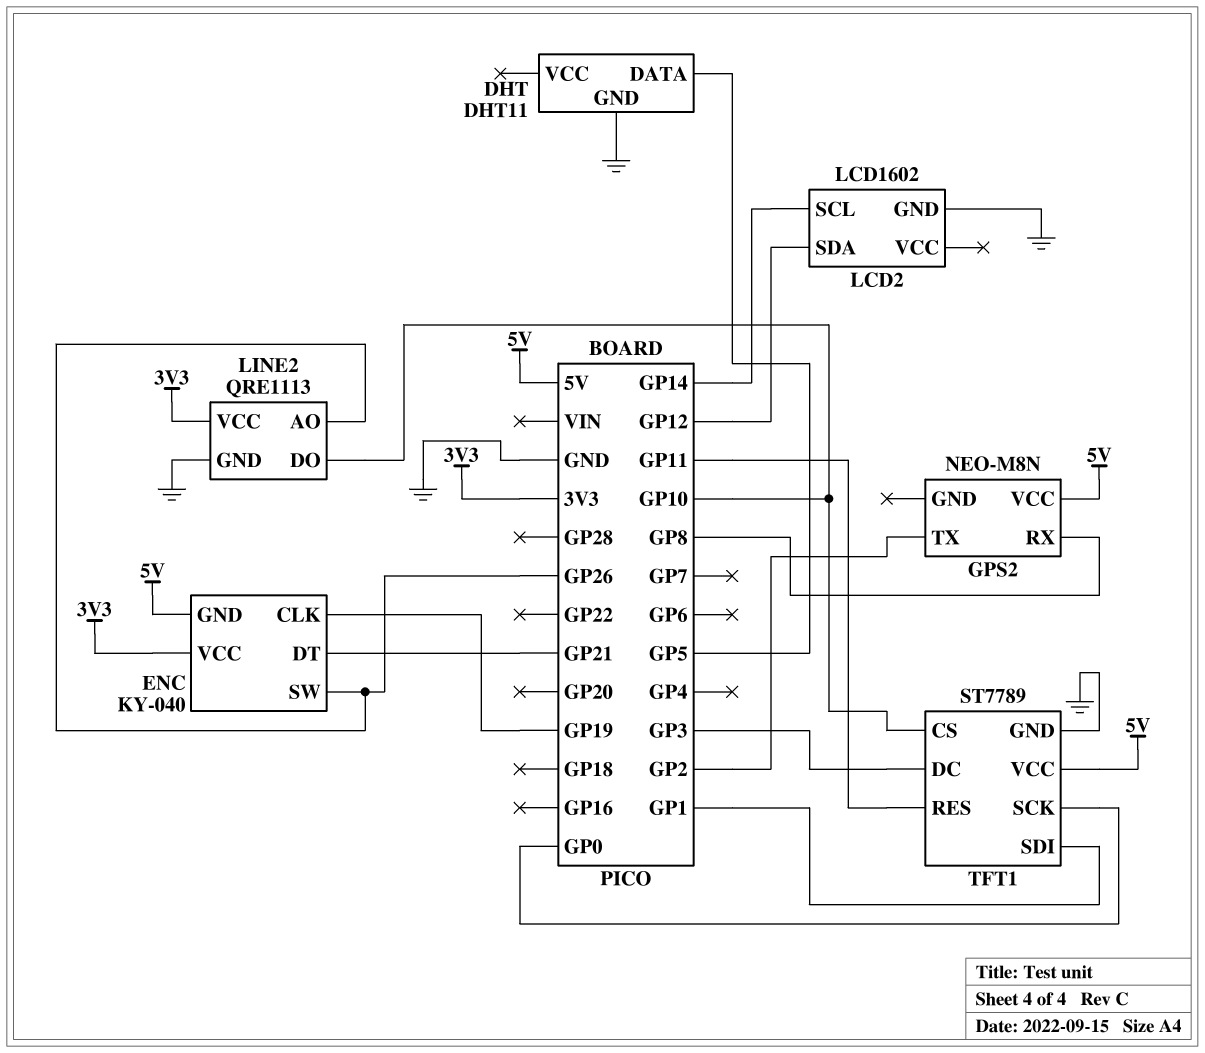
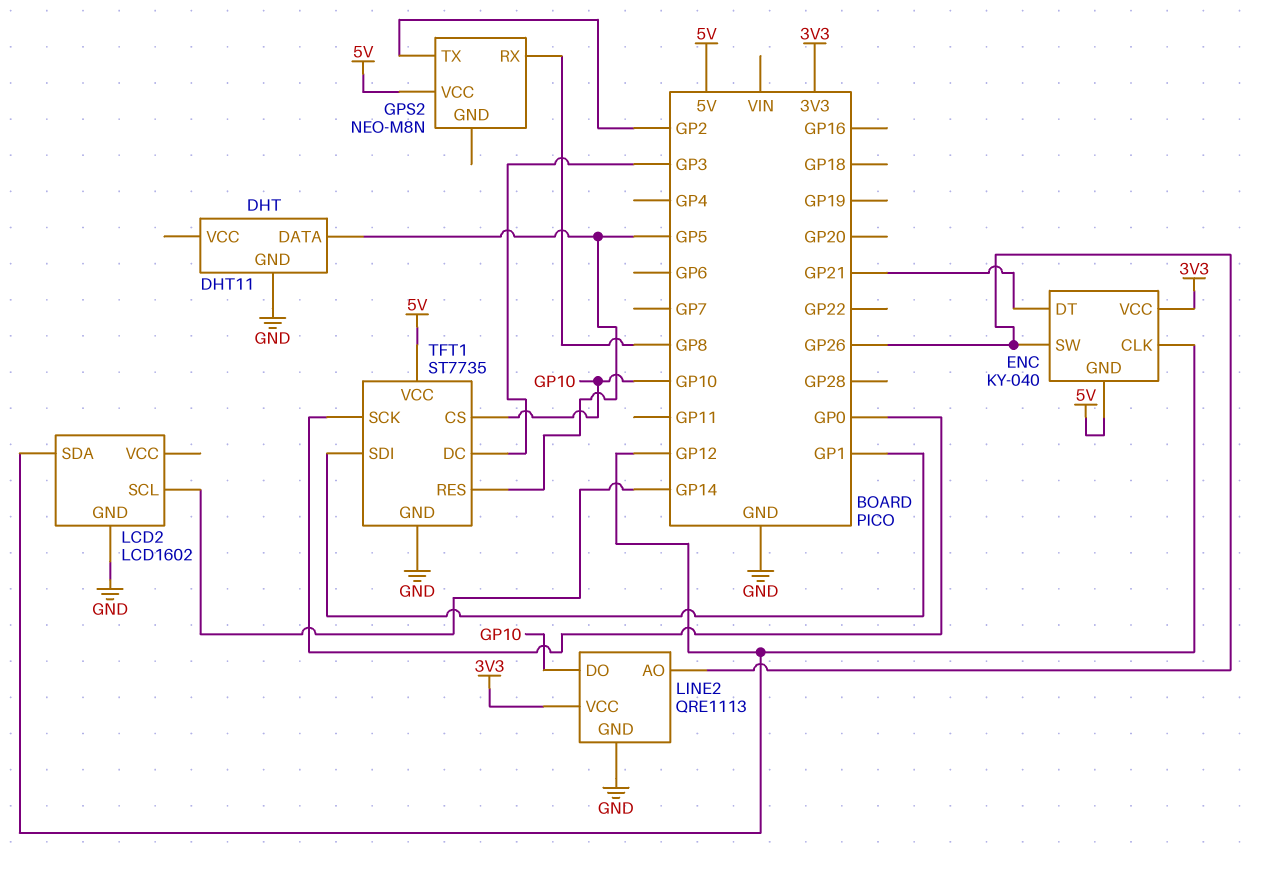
ENC pin CLK: GP19 -> GP12
TFT1: ST7789 -> ST7735
TFT1 pin RES: GP11 -> GP5

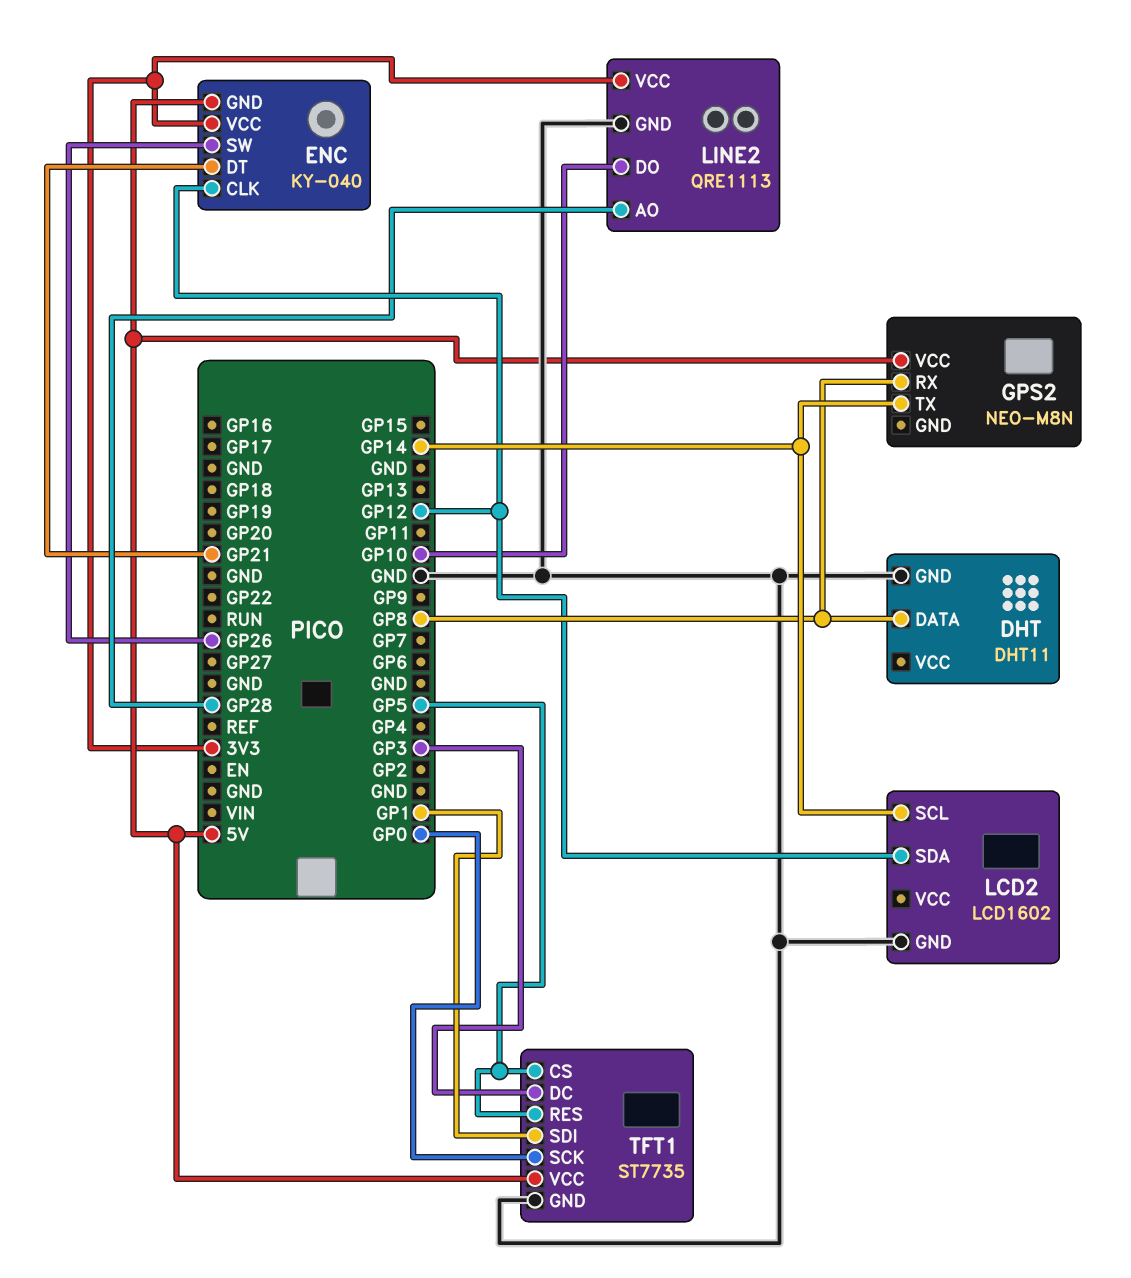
DHT pin DATA: GP5 -> GP8
GPS2 pin TX: GP2 -> GP14
LINE2 pin AO: GP26 -> GP28
TFT1 pin CS: GP10 -> GP5

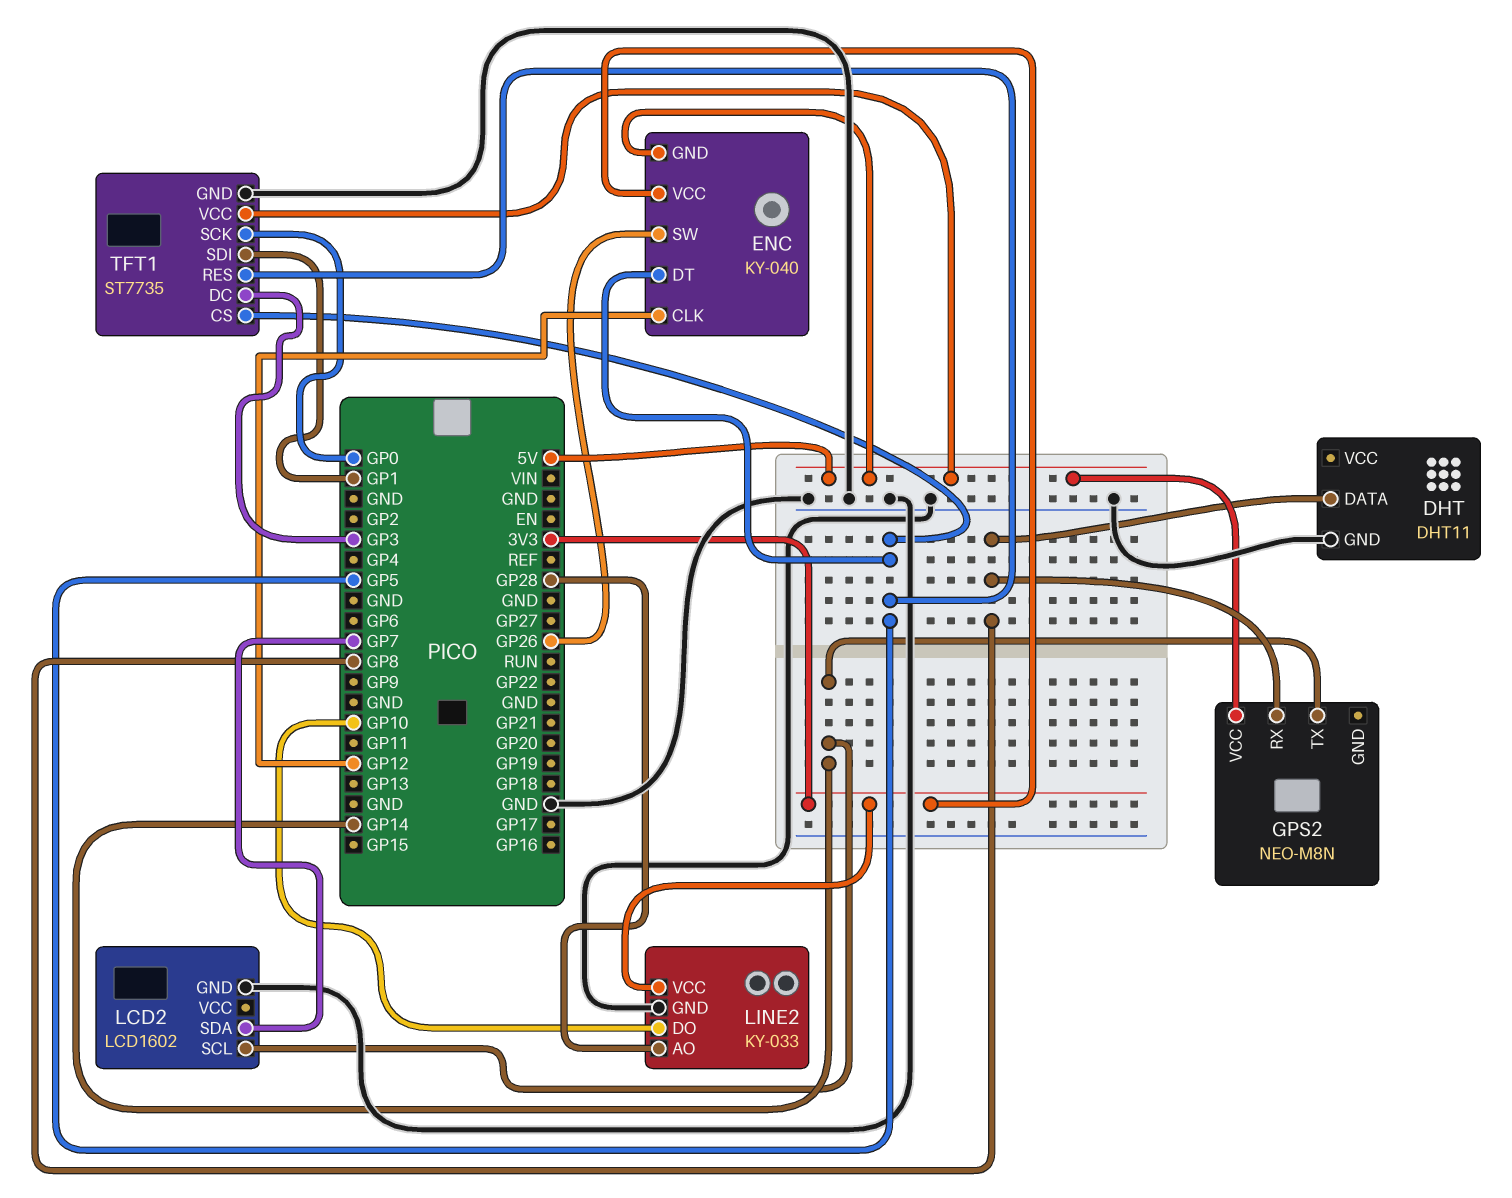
ENC pin DT: GP21 -> GP5
LCD2 pin SDA: GP12 -> GP7
LINE2: QRE1113 -> KY-033

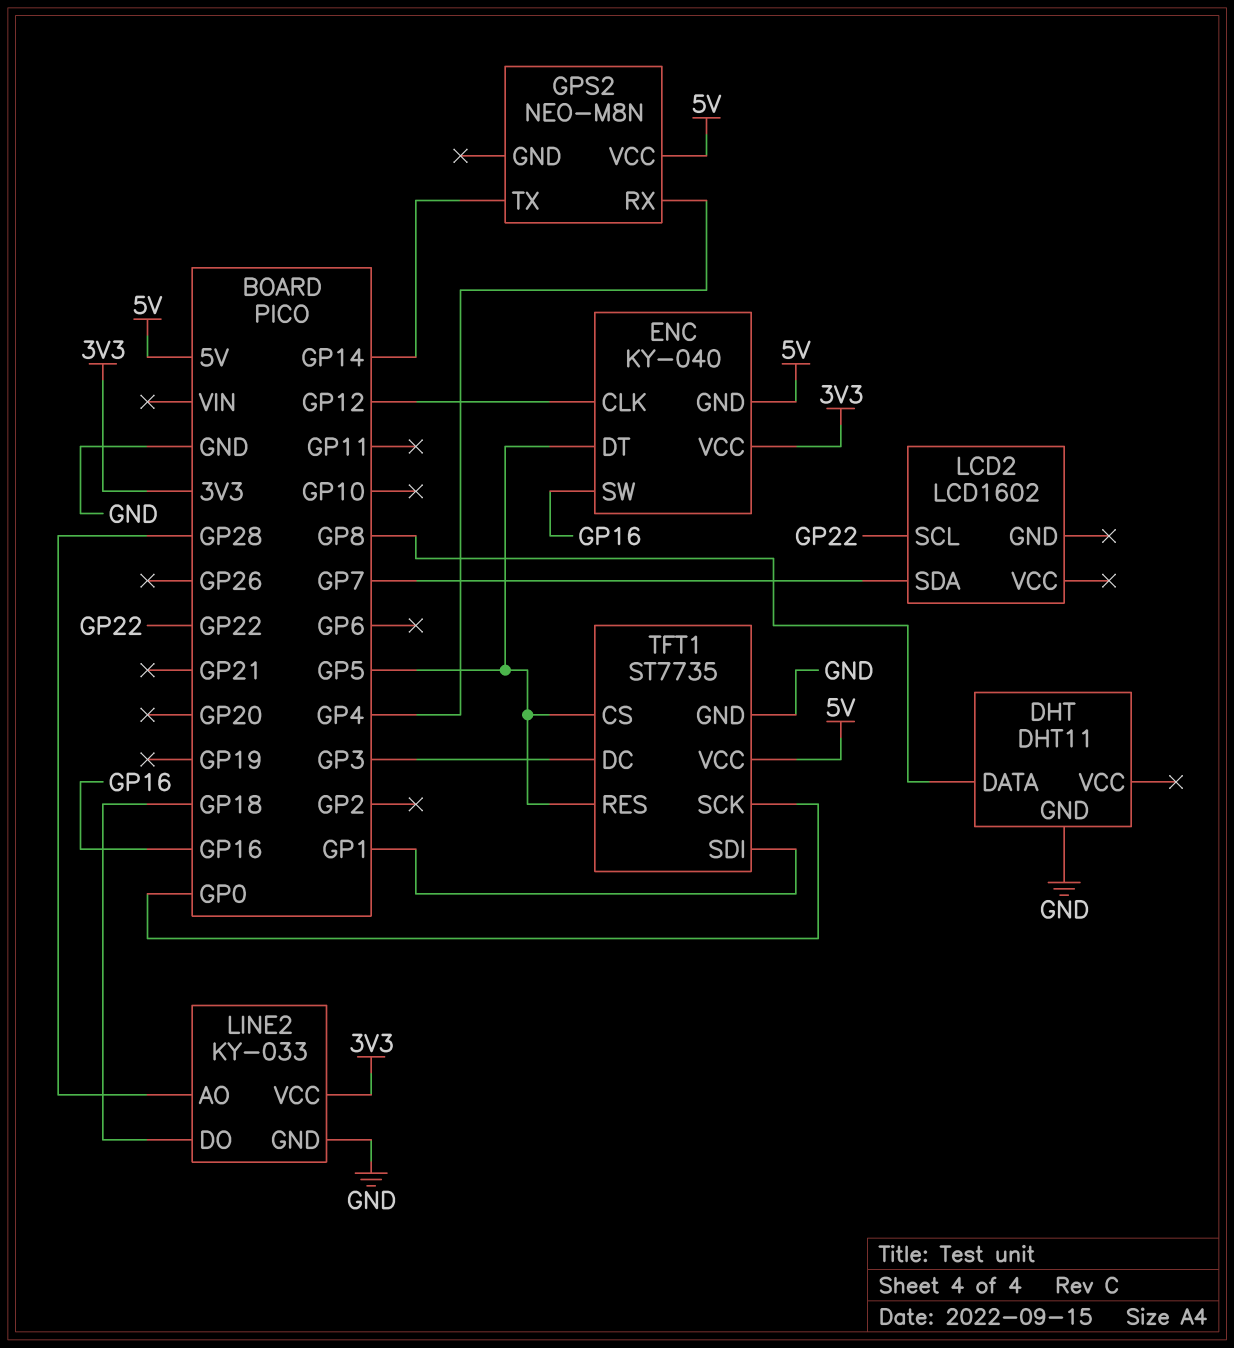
ENC pin SW: GP26 -> GP16
GPS2 pin RX: GP8 -> GP4
LCD2 pin GND: GND -> none
LCD2 pin SCL: GP14 -> GP22
LINE2 pin DO: GP10 -> GP18

